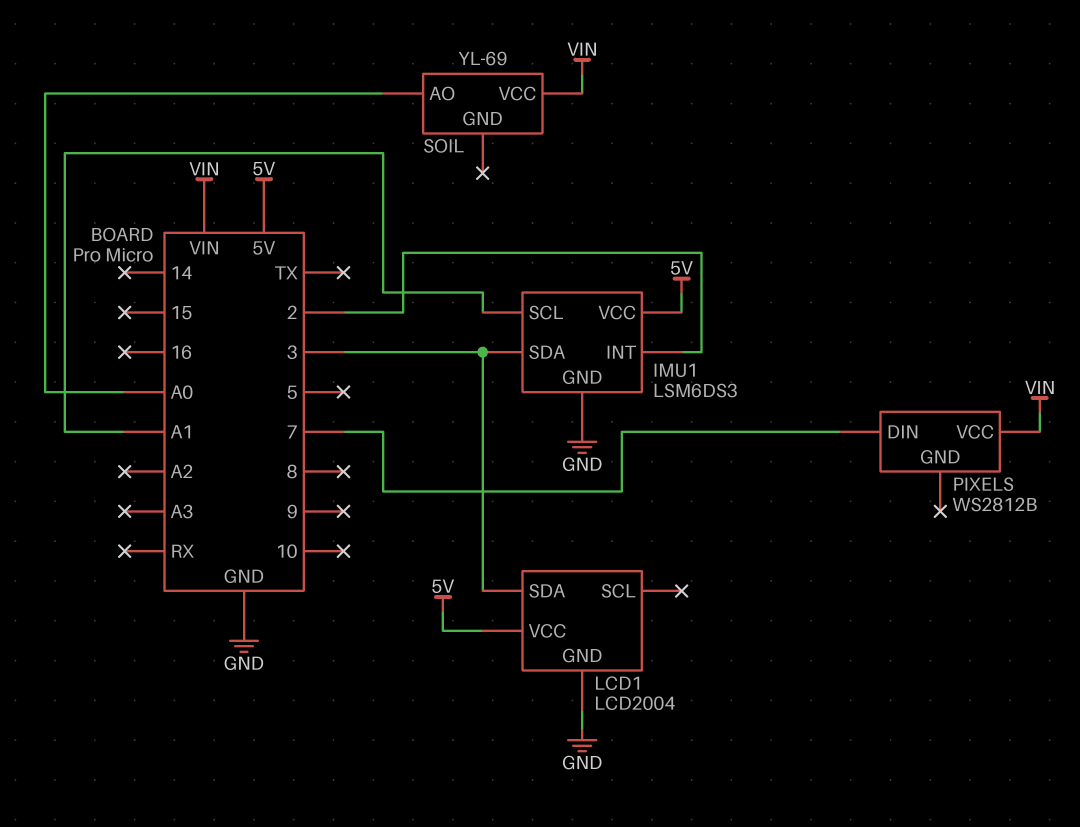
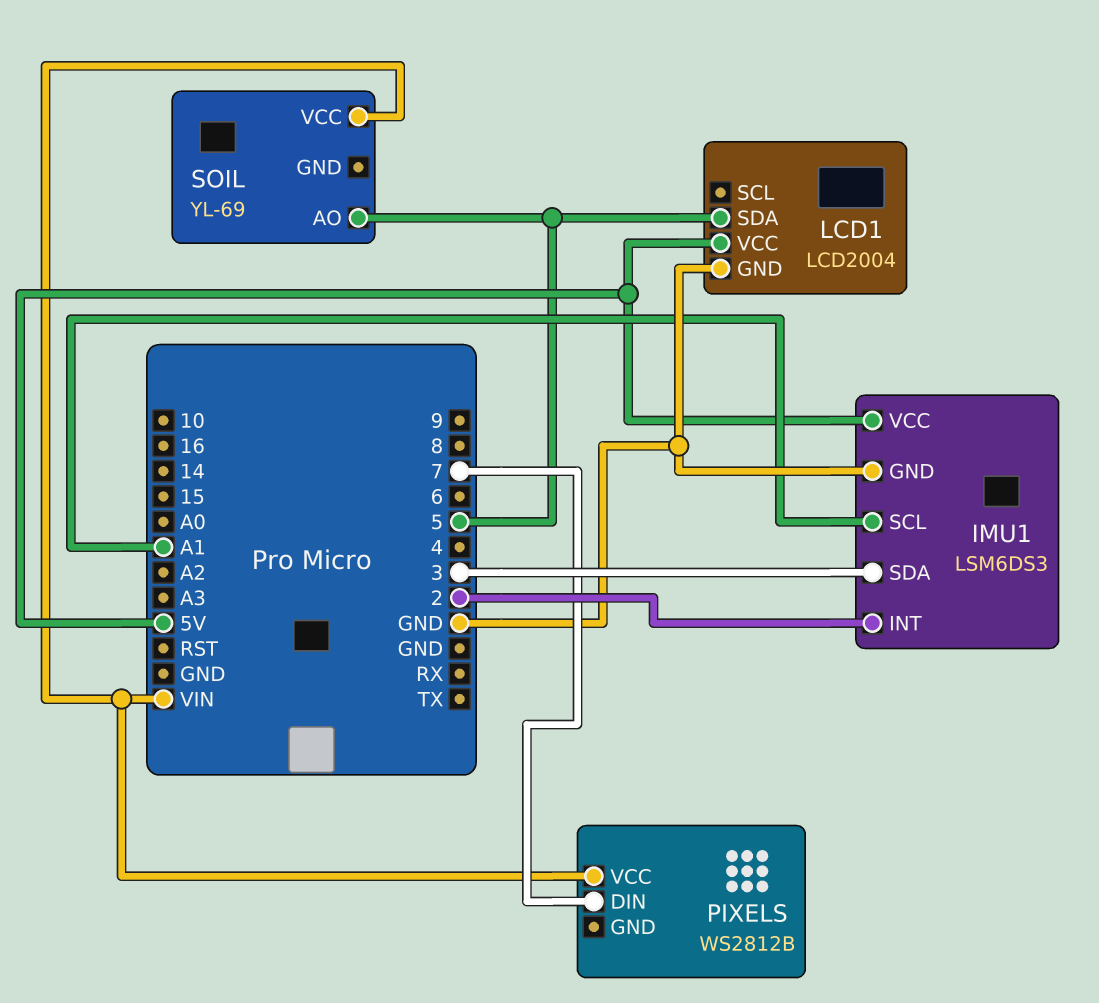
LCD1 pin SDA: 3 -> 5
SOIL pin AO: A0 -> 5

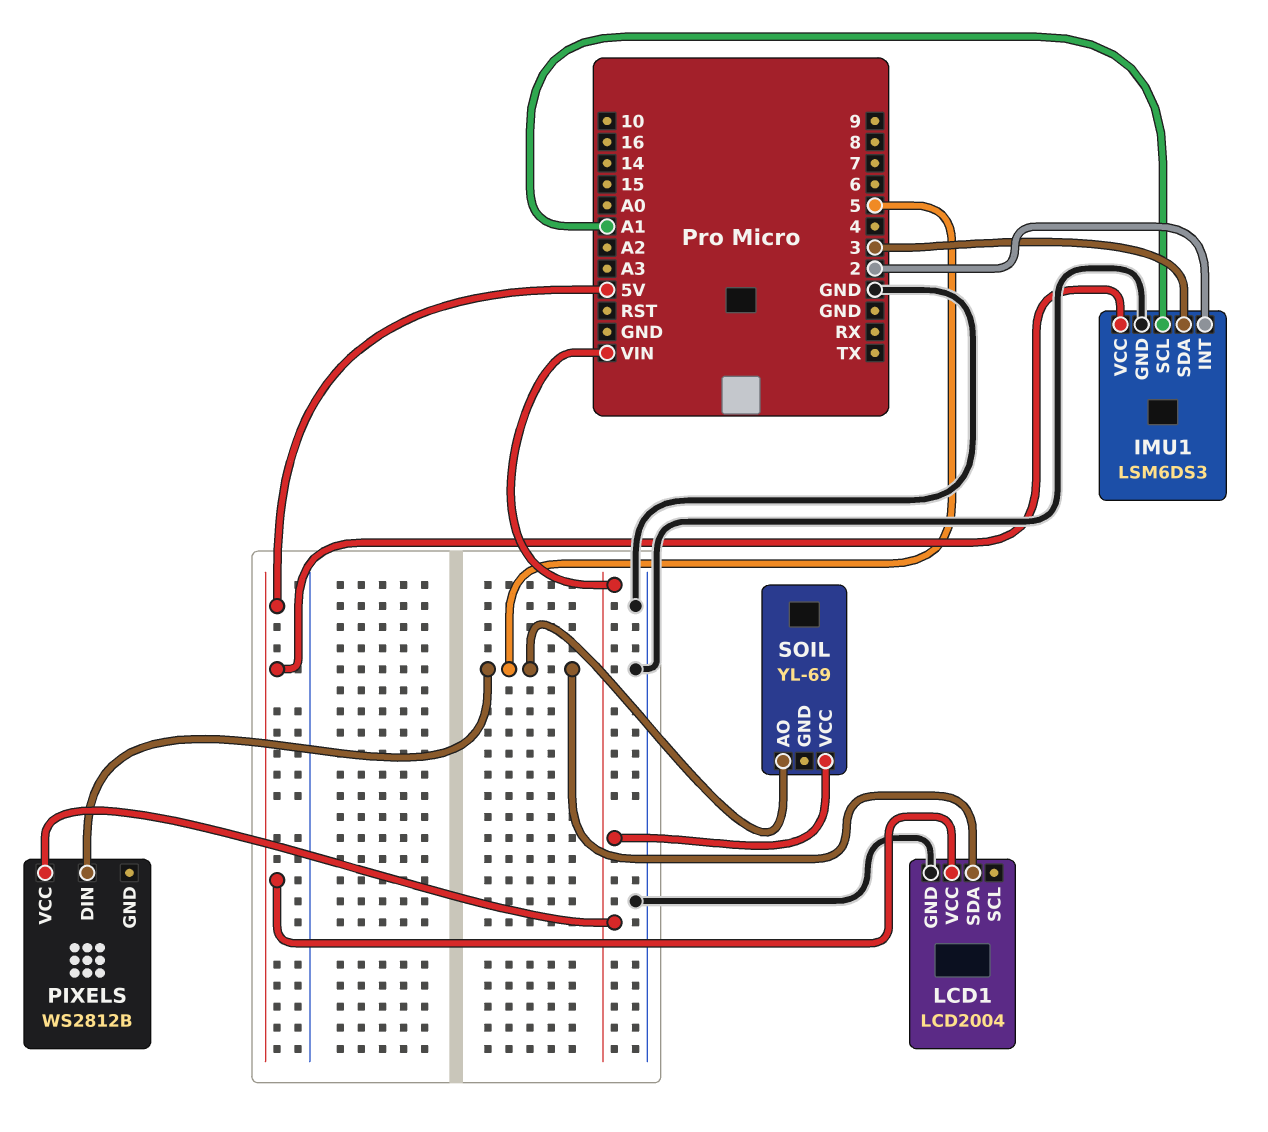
PIXELS pin DIN: 7 -> 5

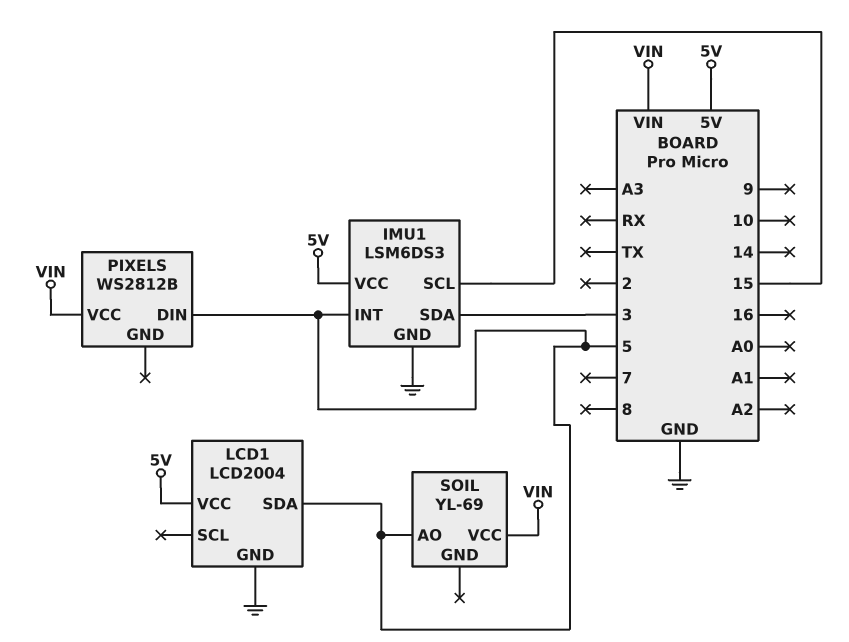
IMU1 pin INT: 2 -> 5
IMU1 pin SCL: A1 -> 15

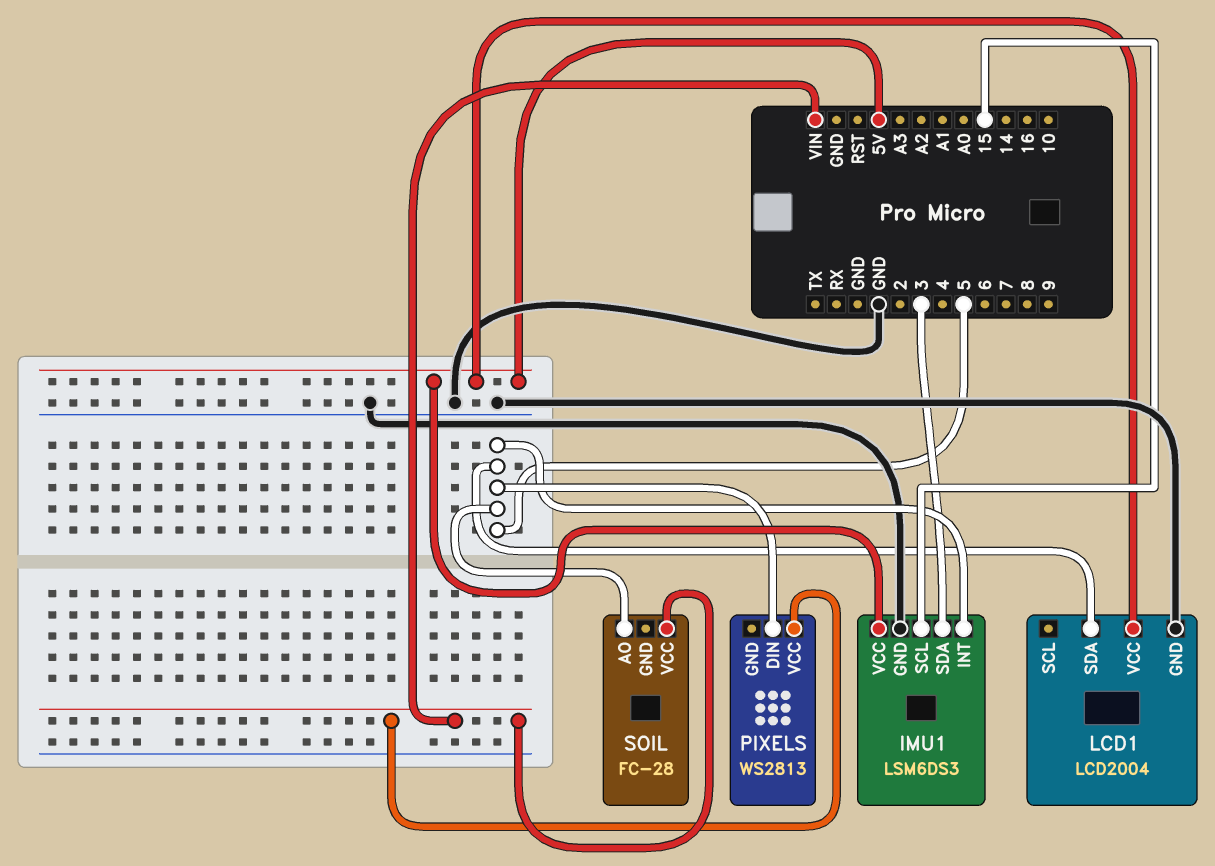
PIXELS: WS2812B -> WS2813
SOIL: YL-69 -> FC-28

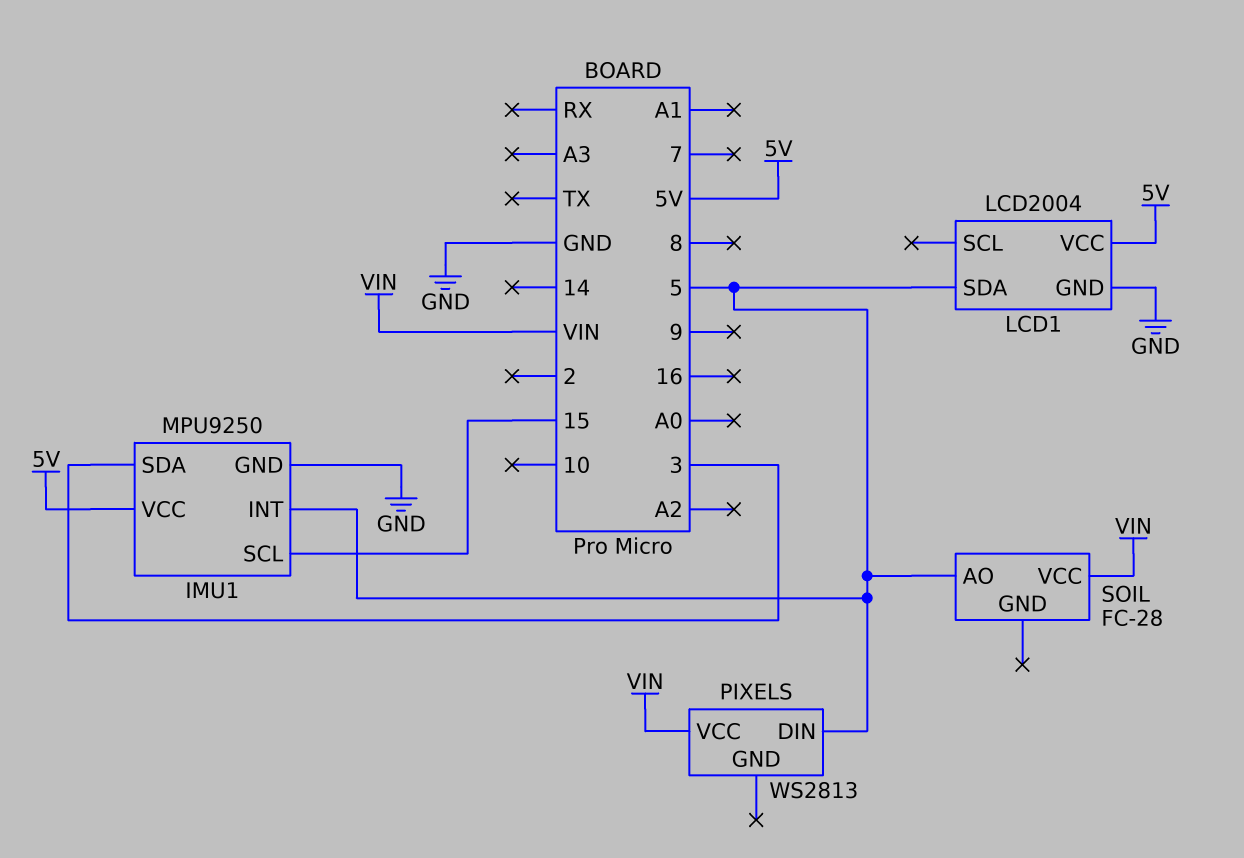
IMU1: LSM6DS3 -> MPU9250

